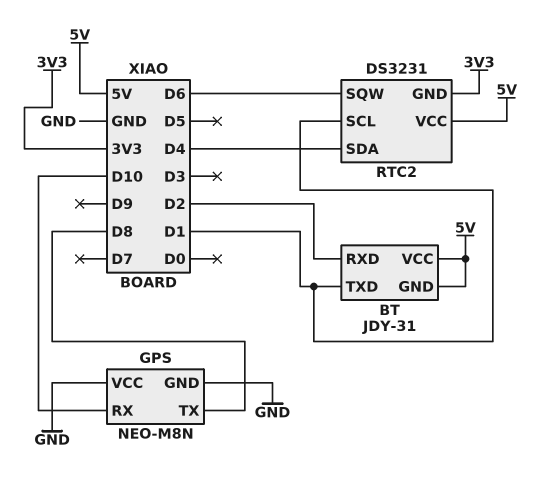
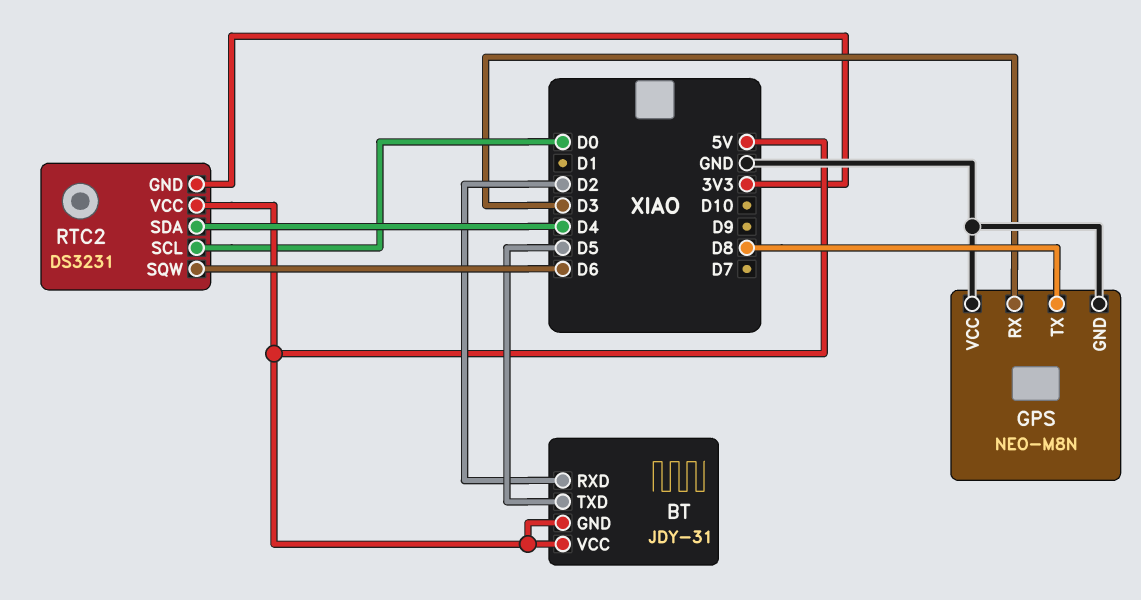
BT pin TXD: D1 -> D5
GPS pin RX: D10 -> D3
RTC2 pin SCL: D1 -> D0

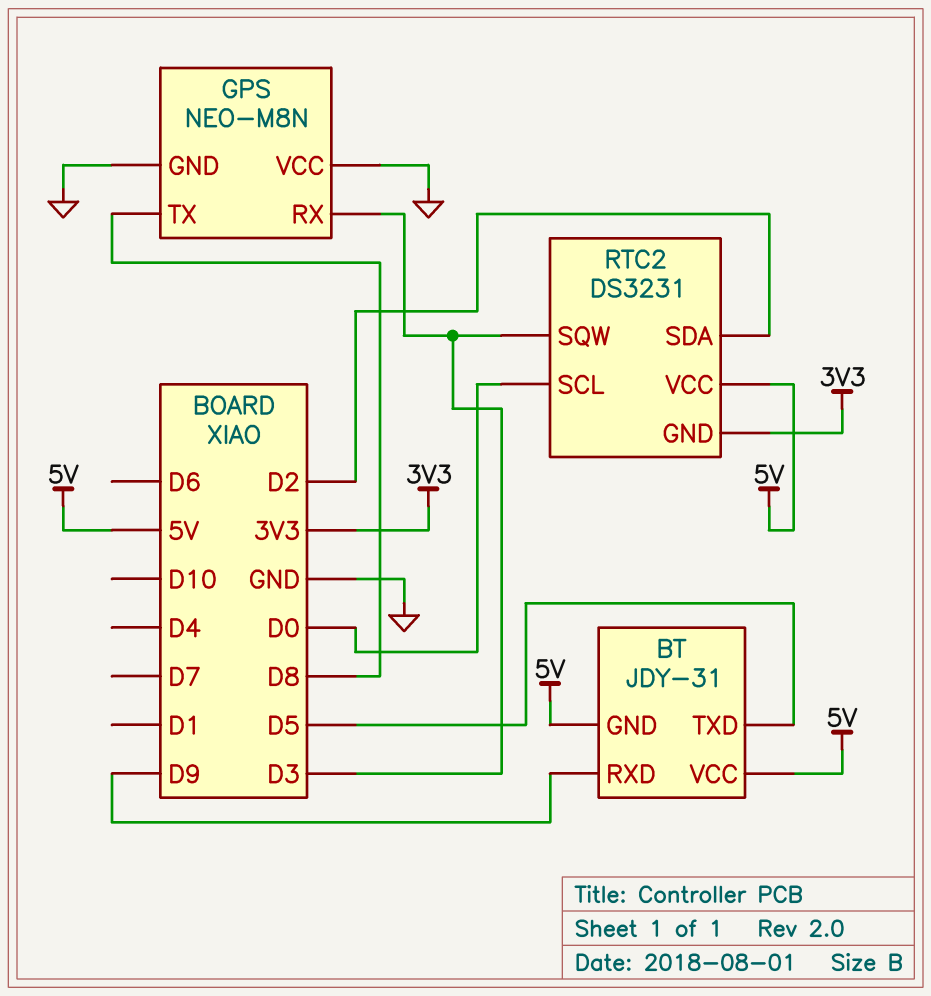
BT pin RXD: D2 -> D9
RTC2 pin SDA: D4 -> D2
RTC2 pin SQW: D6 -> D3

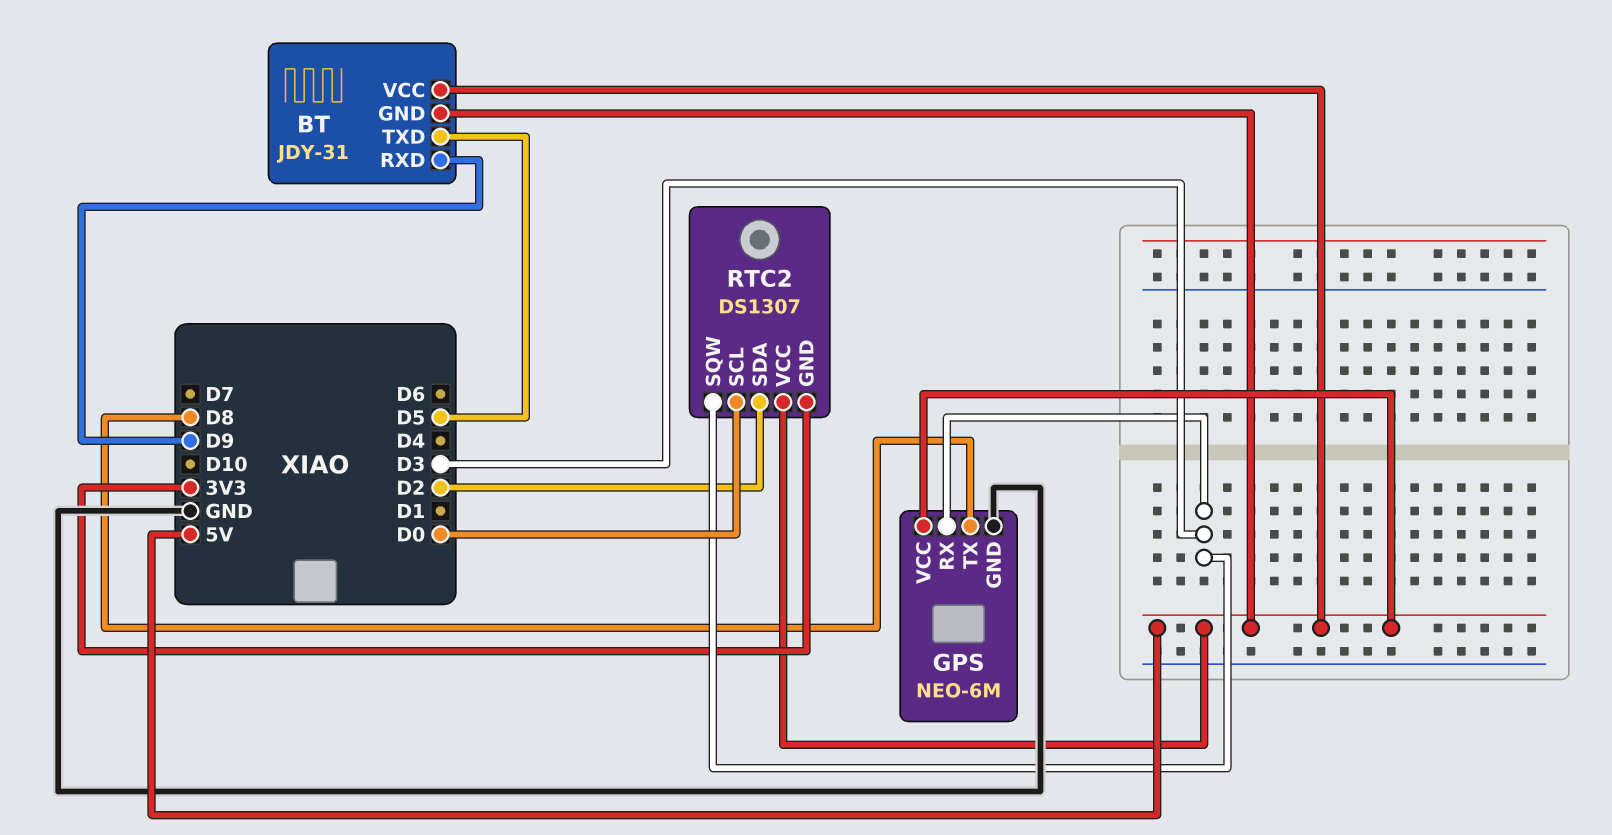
GPS: NEO-M8N -> NEO-6M
GPS pin VCC: GND -> 5V
RTC2: DS3231 -> DS1307

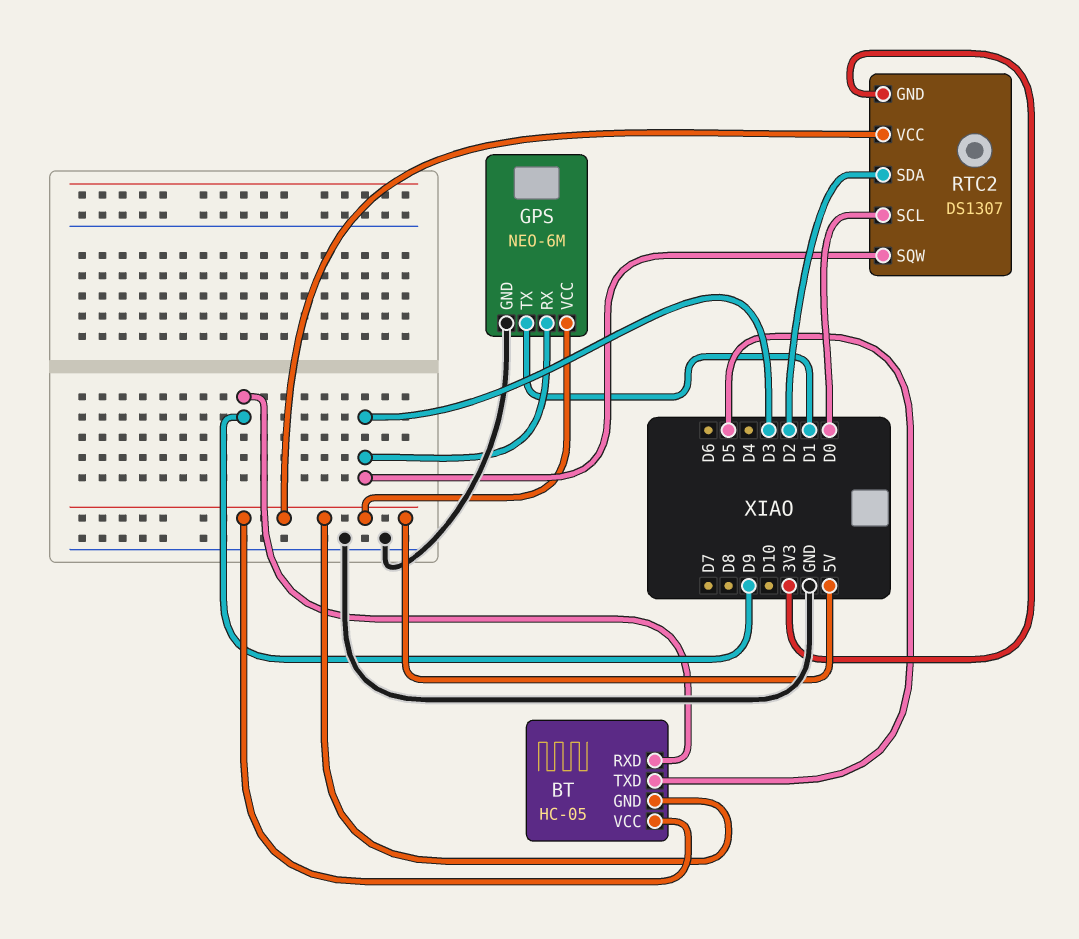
BT: JDY-31 -> HC-05
GPS pin TX: D8 -> D1

